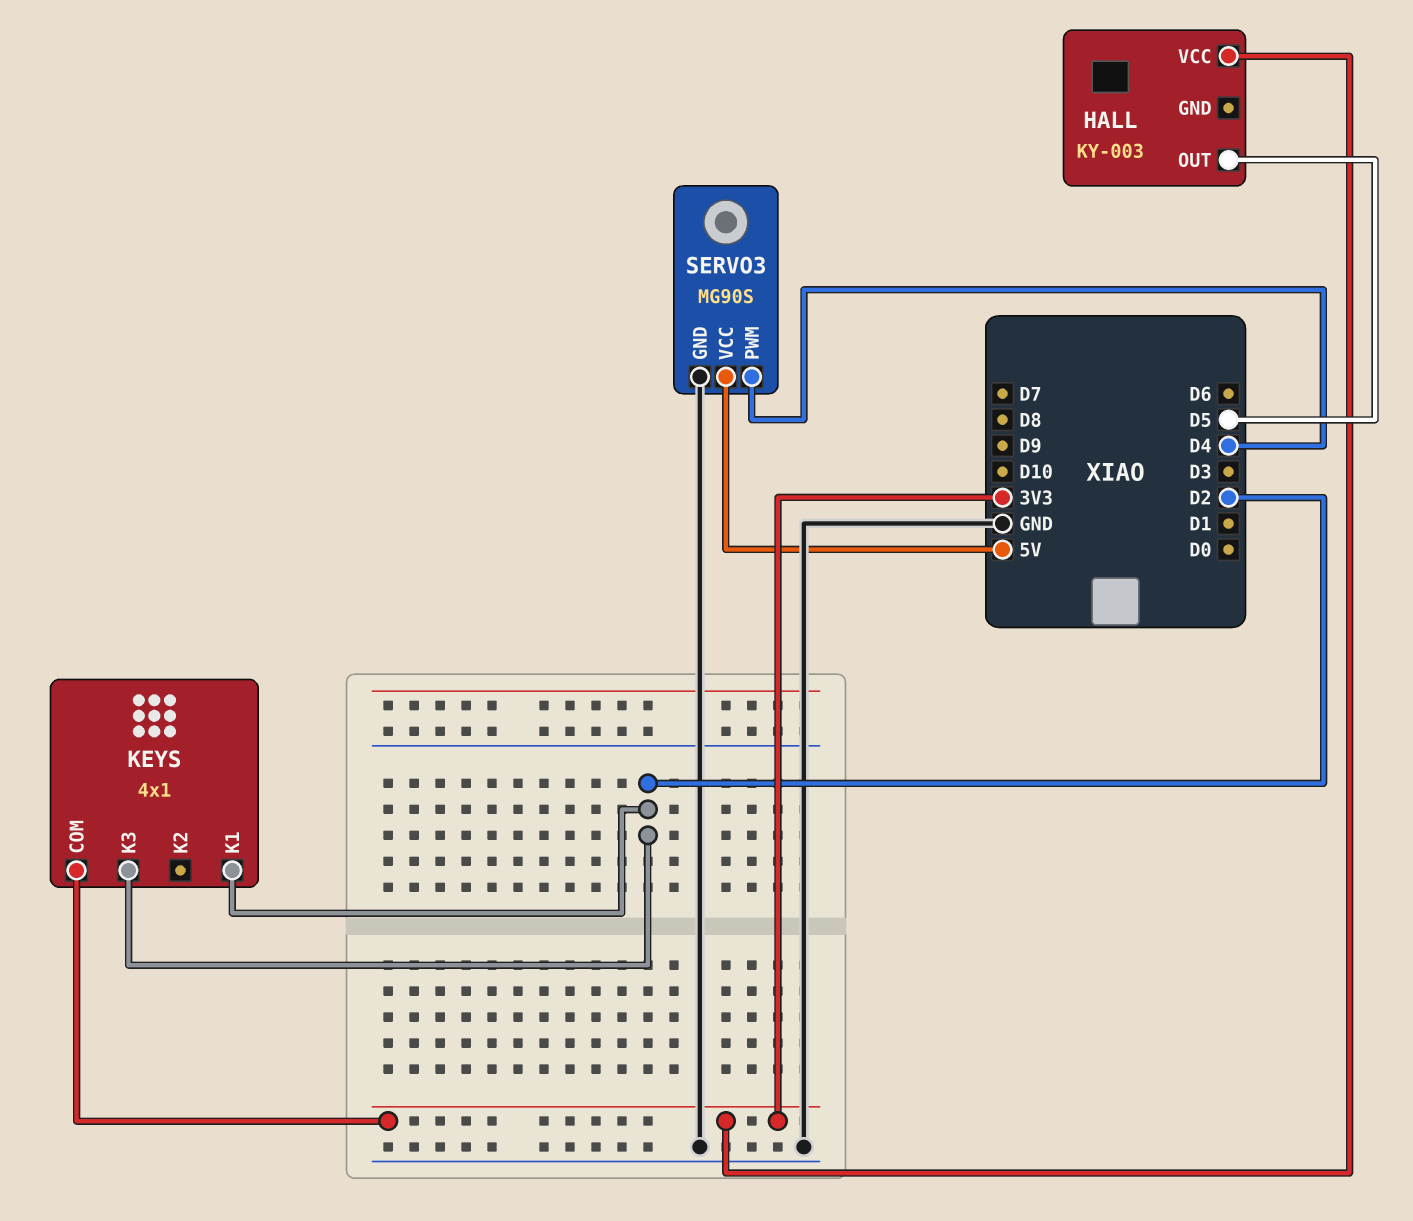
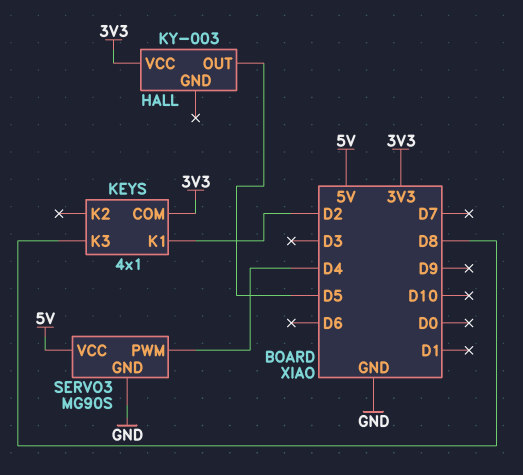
KEYS pin K3: D2 -> D8

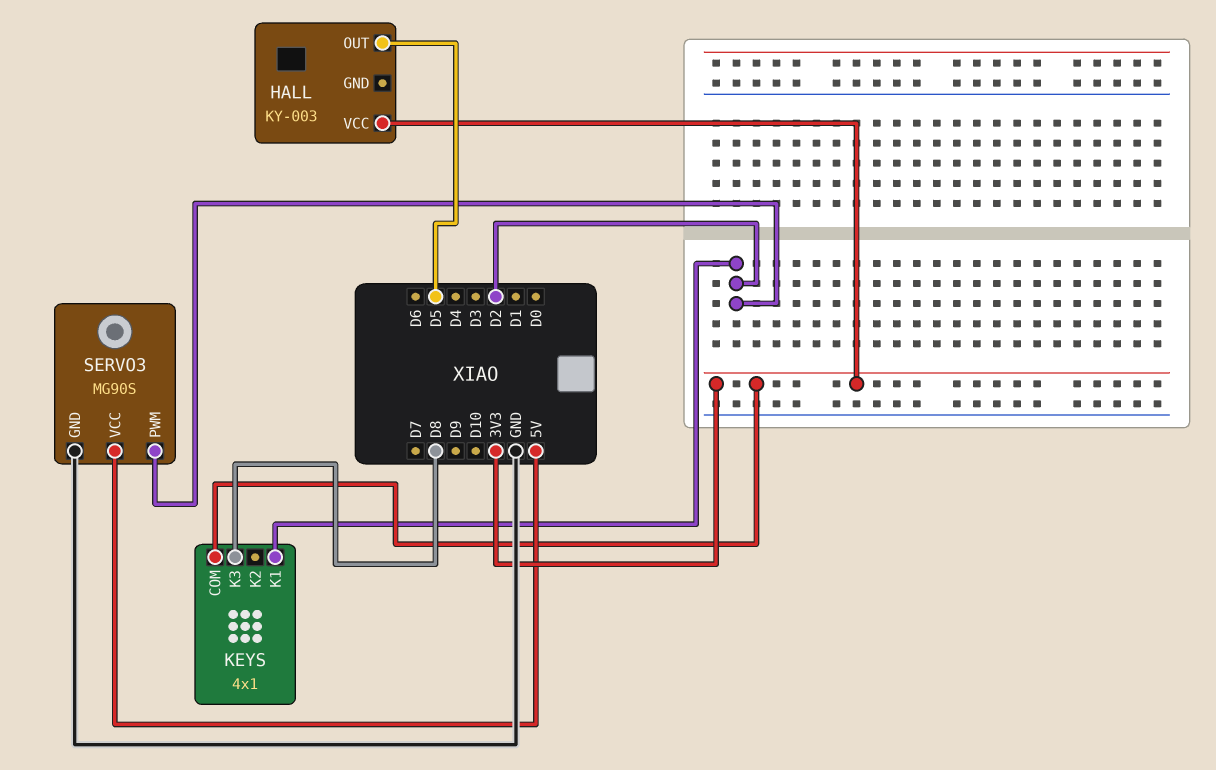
SERVO3 pin PWM: D4 -> D2

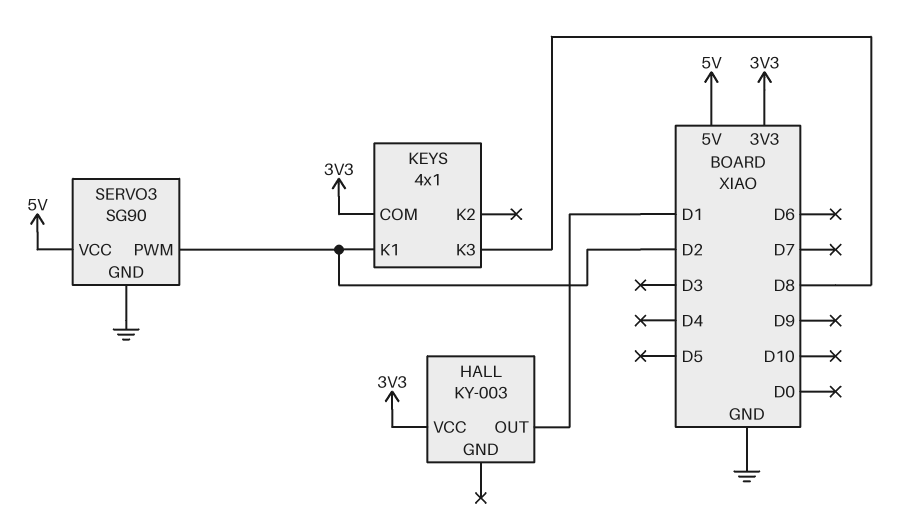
HALL pin OUT: D5 -> D1
SERVO3: MG90S -> SG90

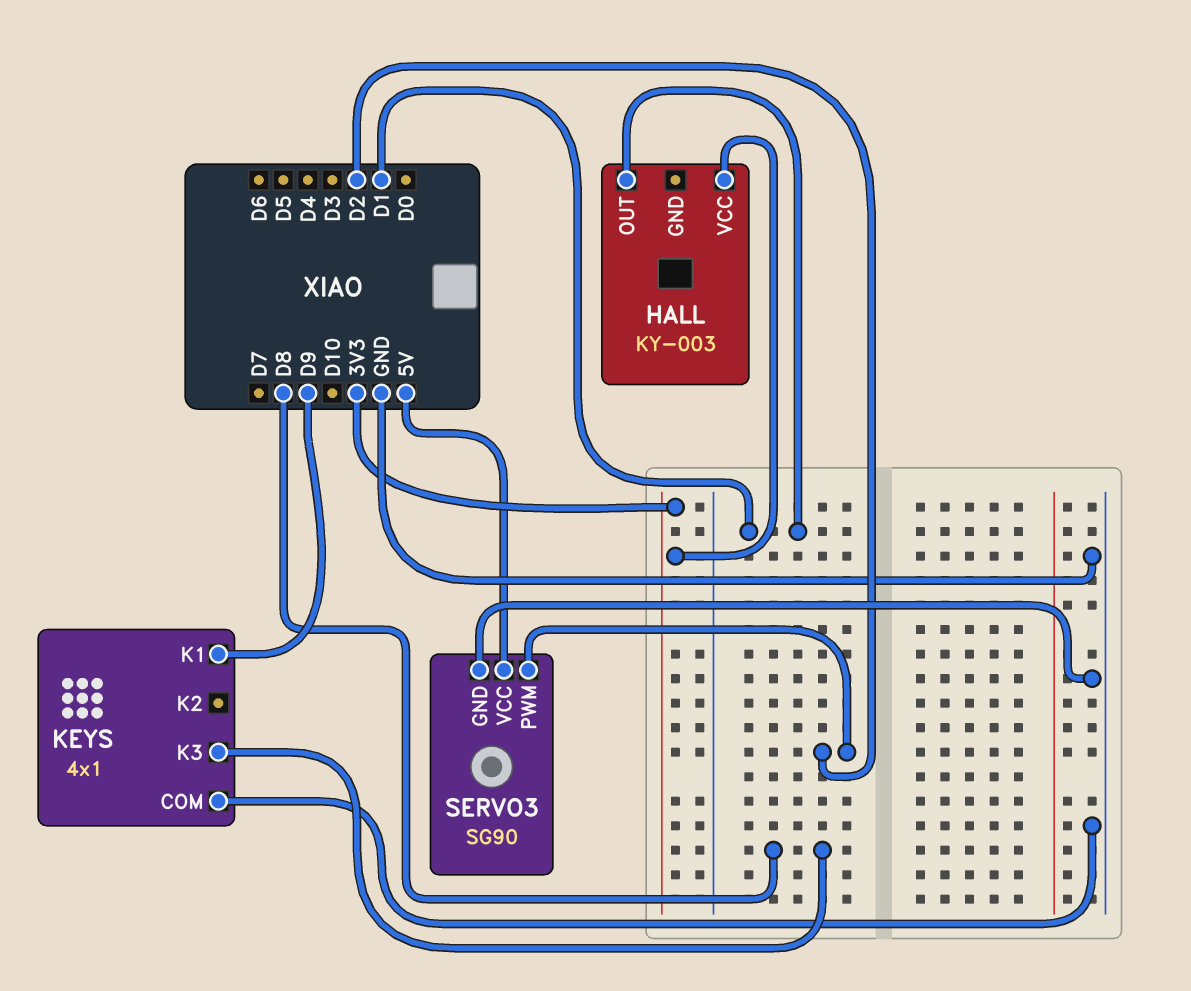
KEYS pin COM: 3V3 -> GND
KEYS pin K1: D2 -> D9

